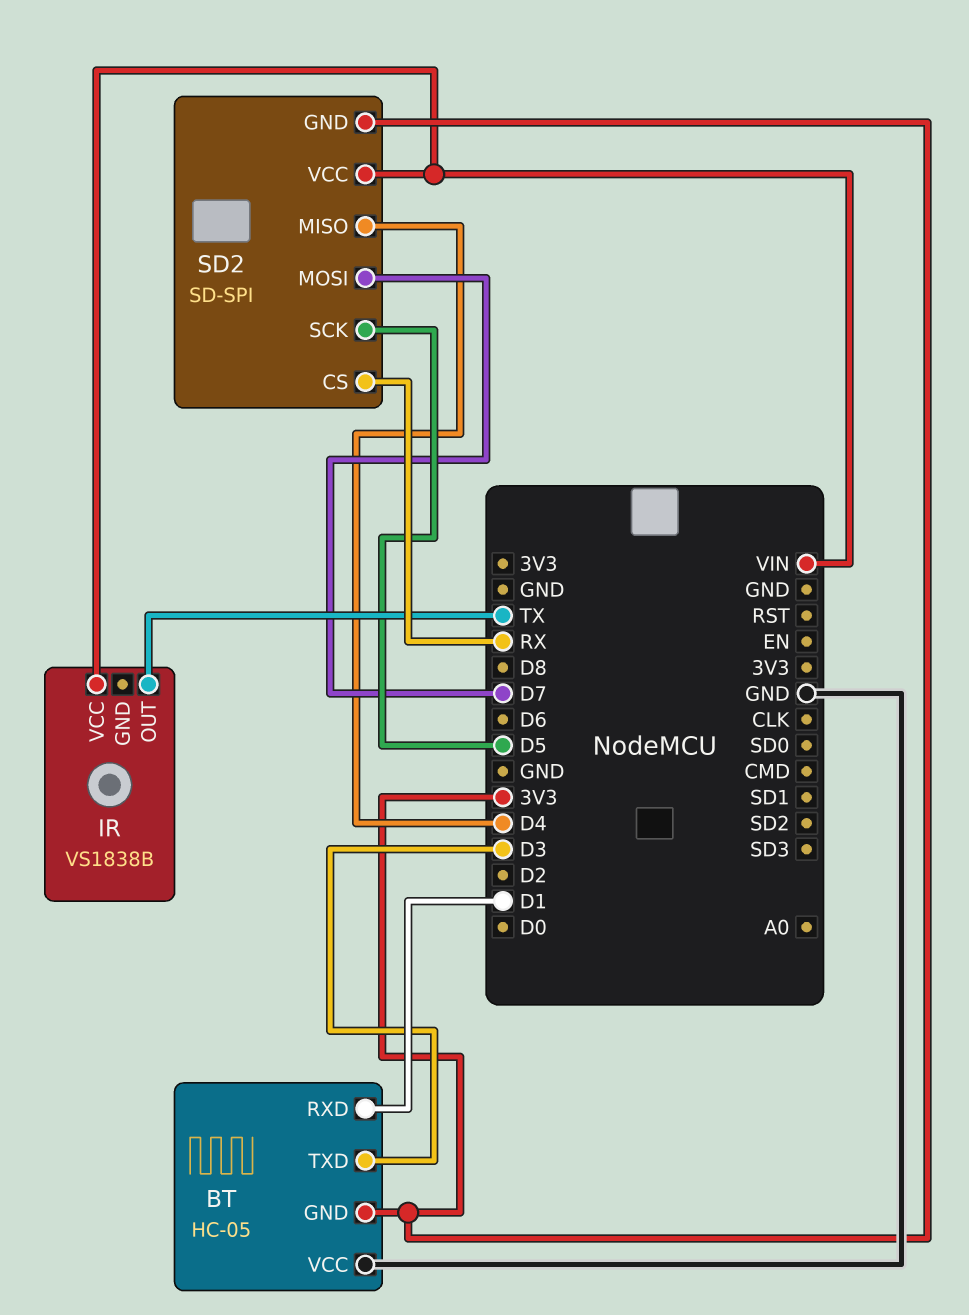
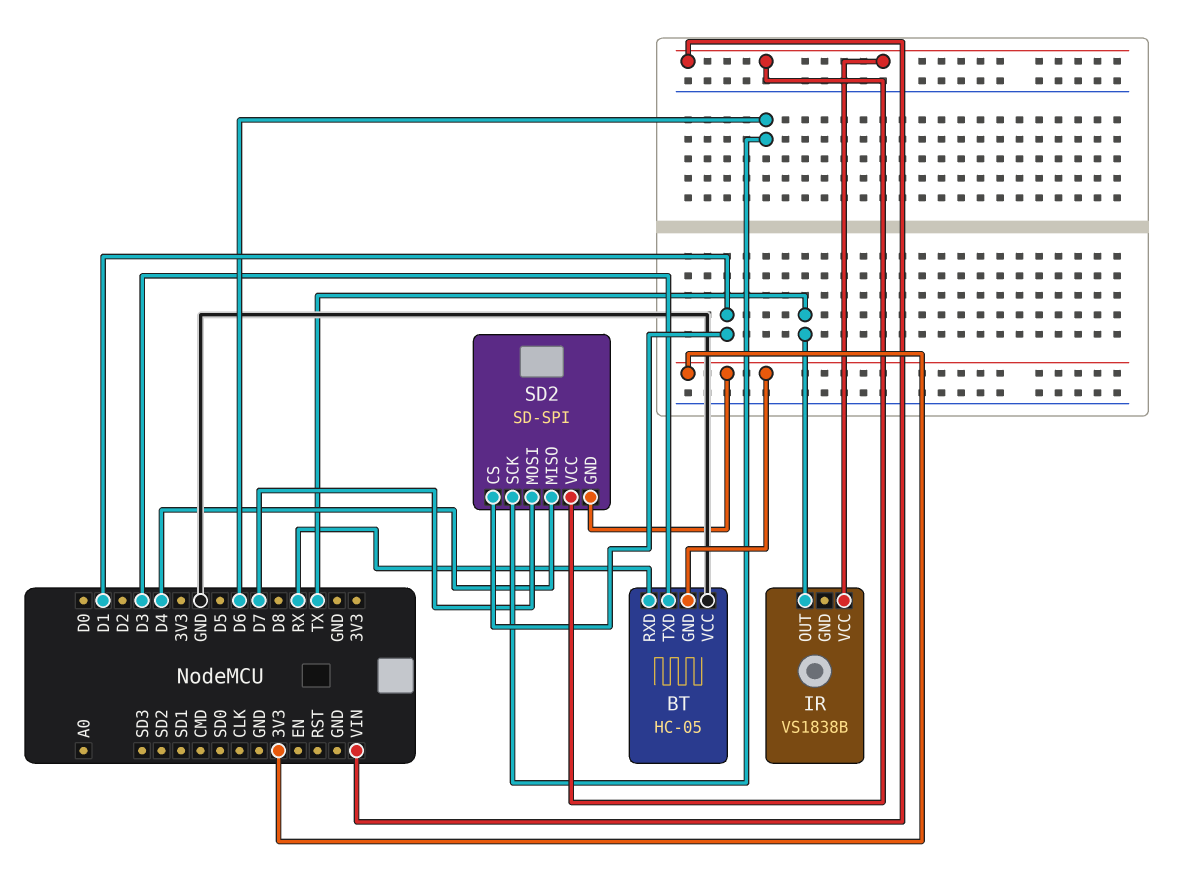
BT pin RXD: D1 -> RX
SD2 pin CS: RX -> D1
SD2 pin SCK: D5 -> D6

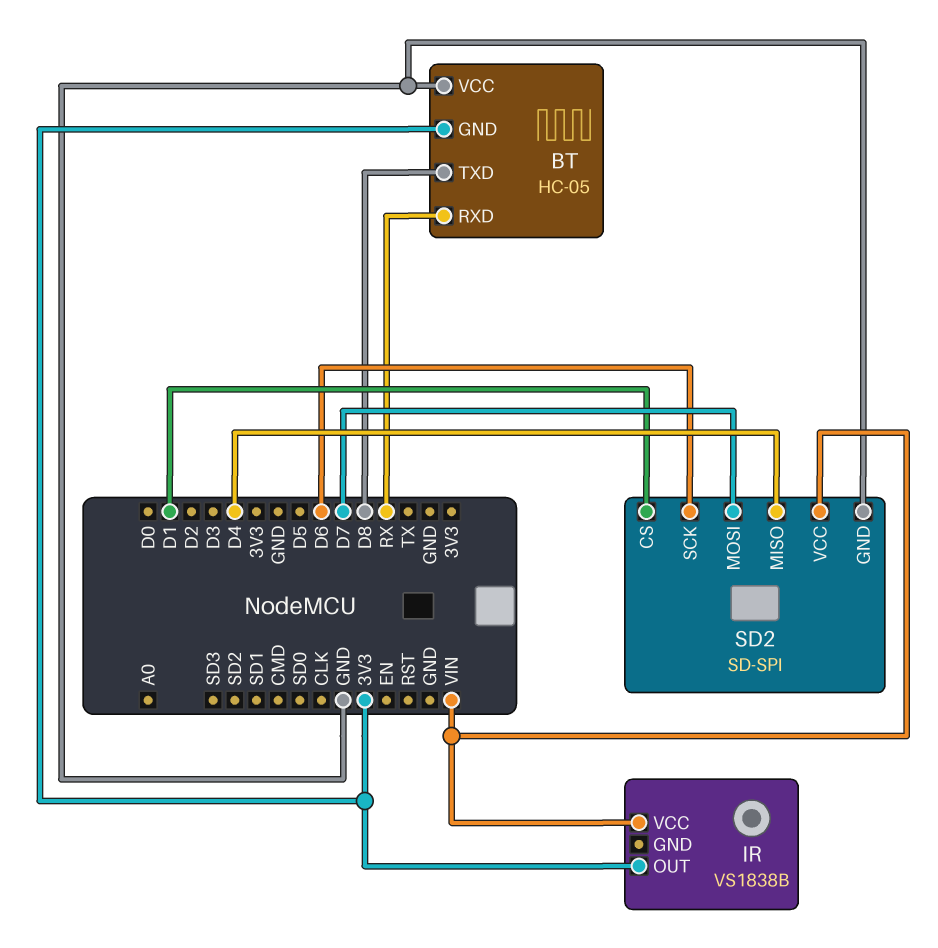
BT pin TXD: D3 -> D8
IR pin OUT: TX -> 3V3
SD2 pin GND: 3V3 -> GND

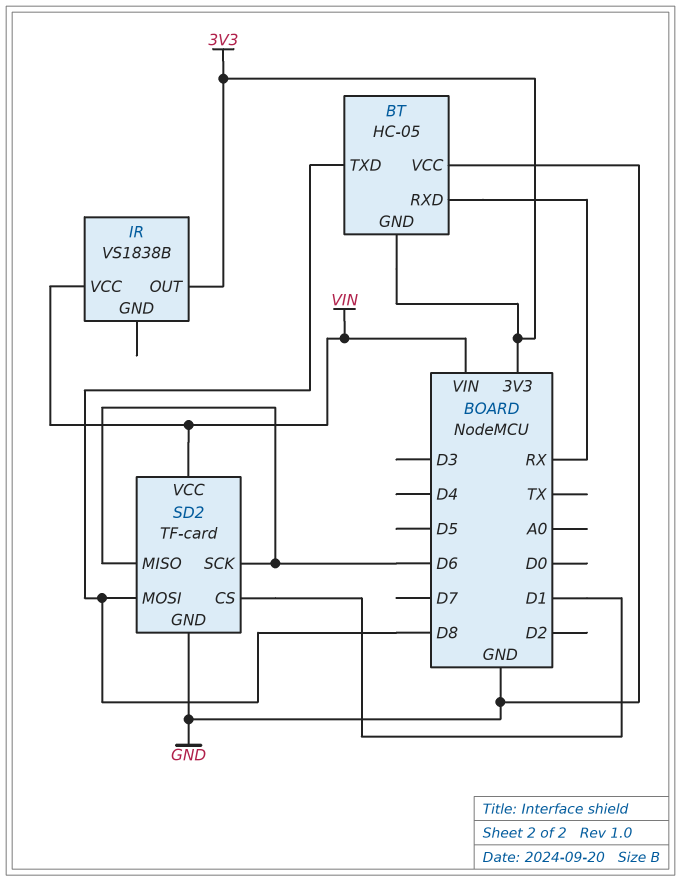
SD2: SD-SPI -> TF-card
SD2 pin MISO: D4 -> D6
SD2 pin MOSI: D7 -> D8

